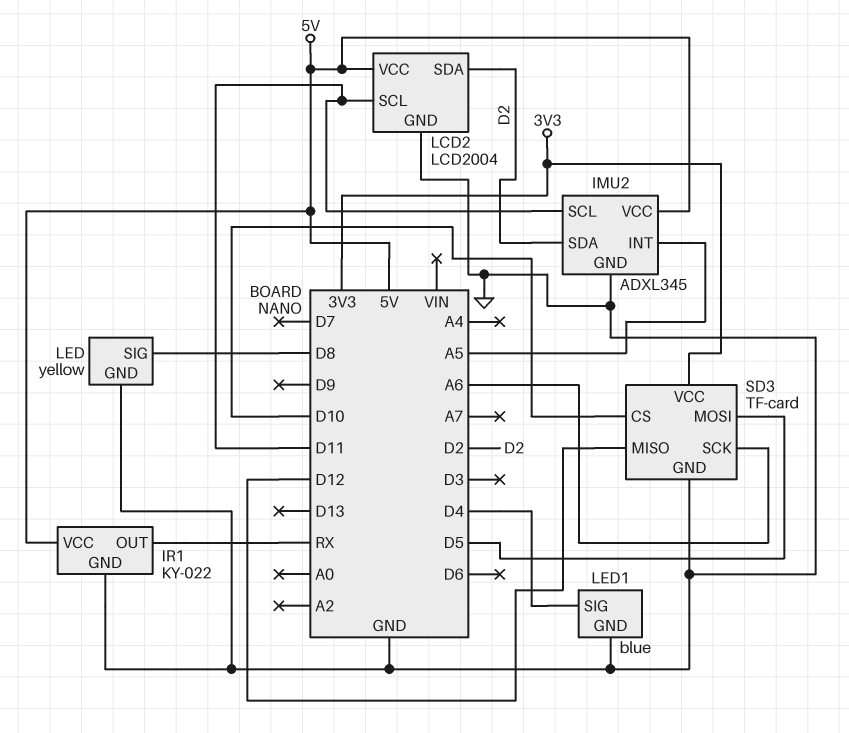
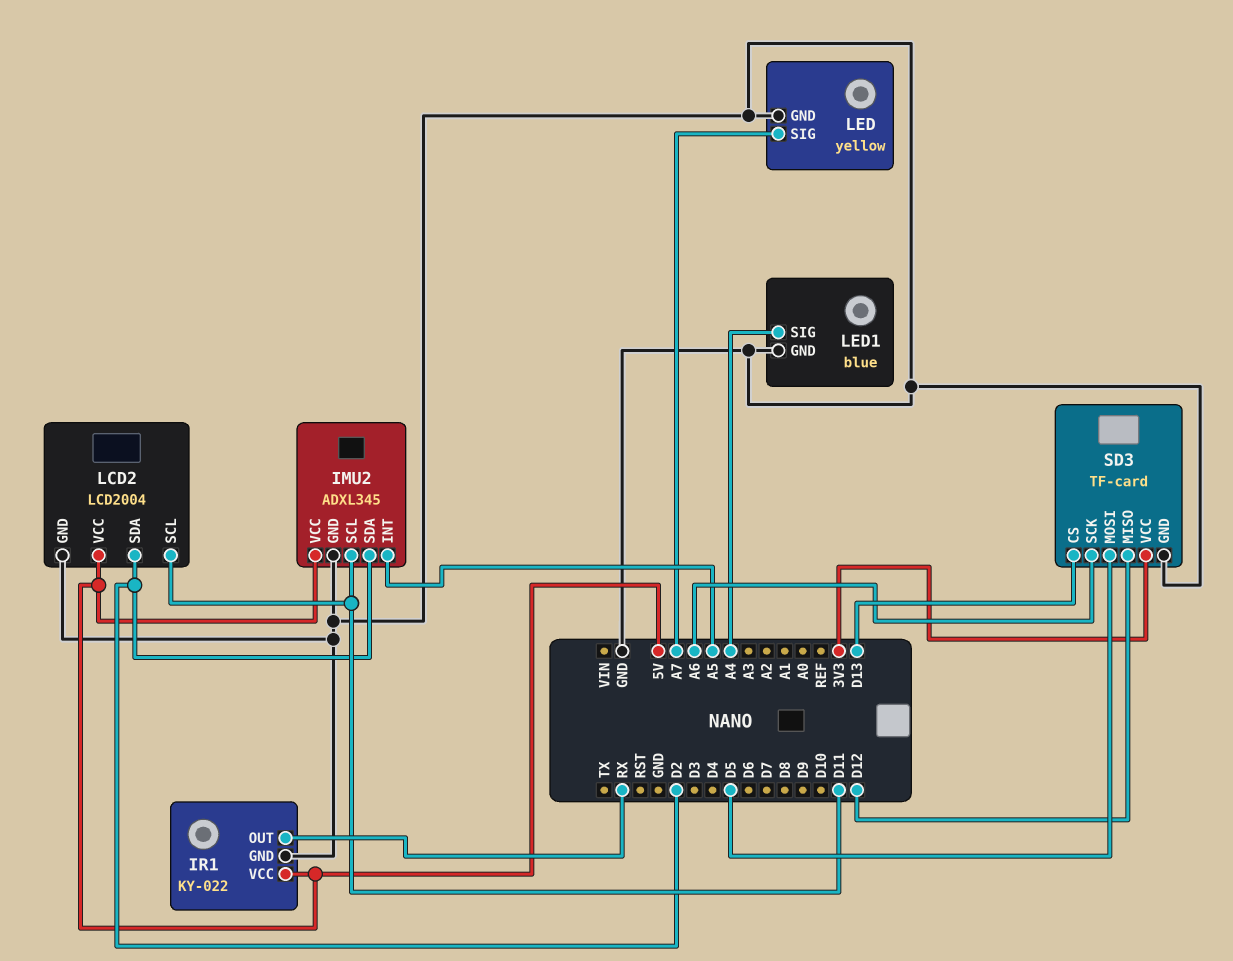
LED pin SIG: D8 -> A7
LED1 pin SIG: D4 -> A4
SD3 pin CS: D10 -> D13

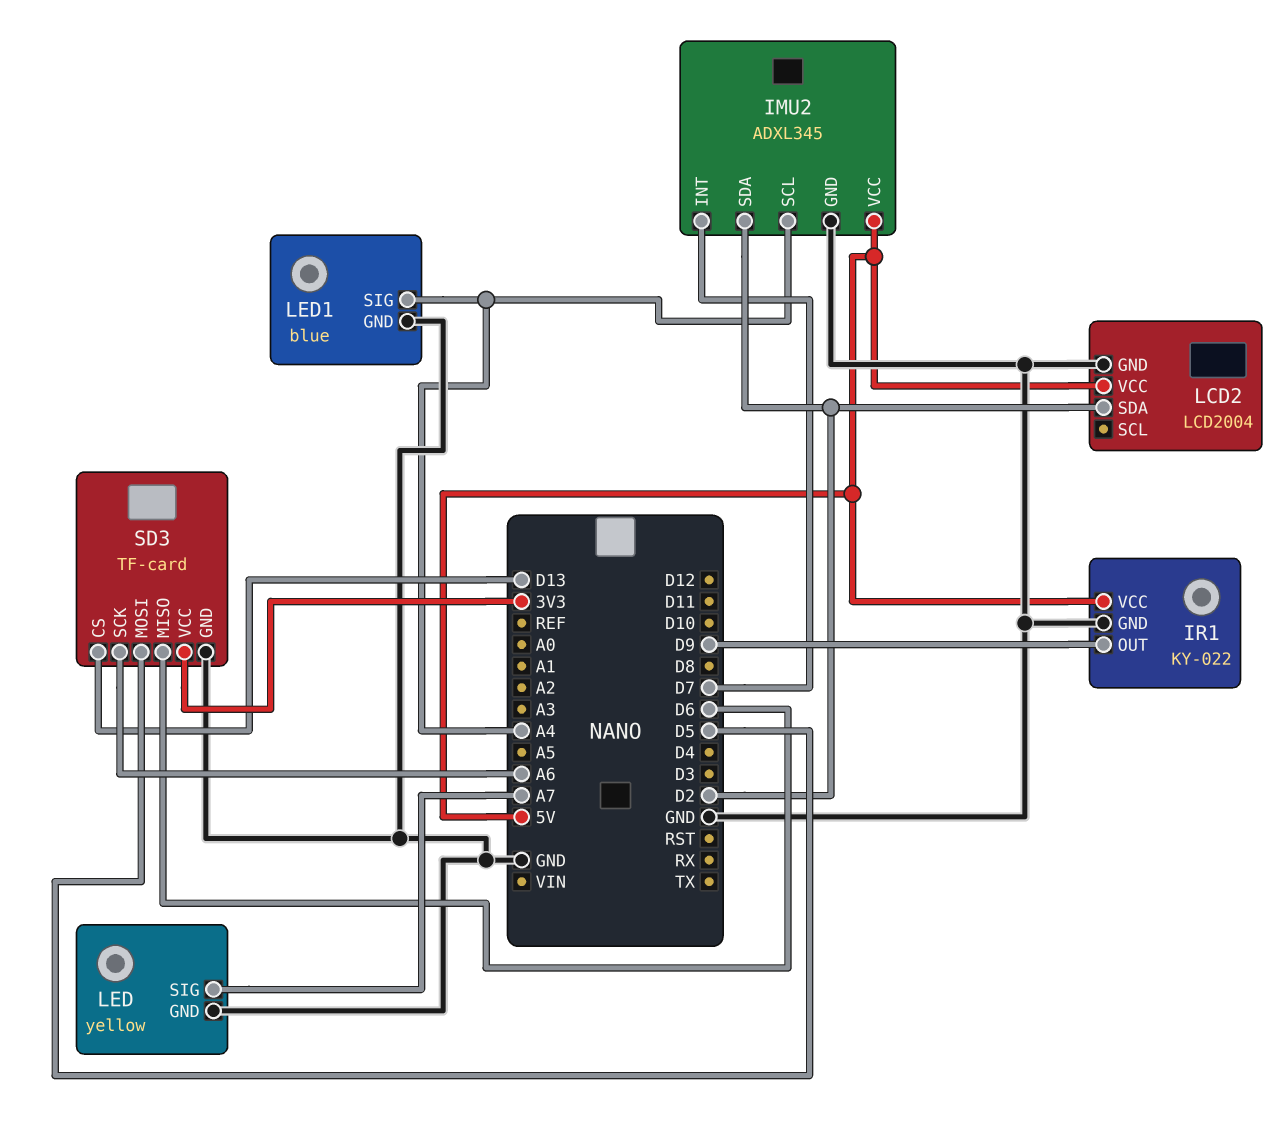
IMU2 pin INT: A5 -> D7
IMU2 pin SCL: D11 -> A4
IR1 pin OUT: RX -> D9
LCD2 pin SCL: D11 -> none
SD3 pin MISO: D12 -> D6

